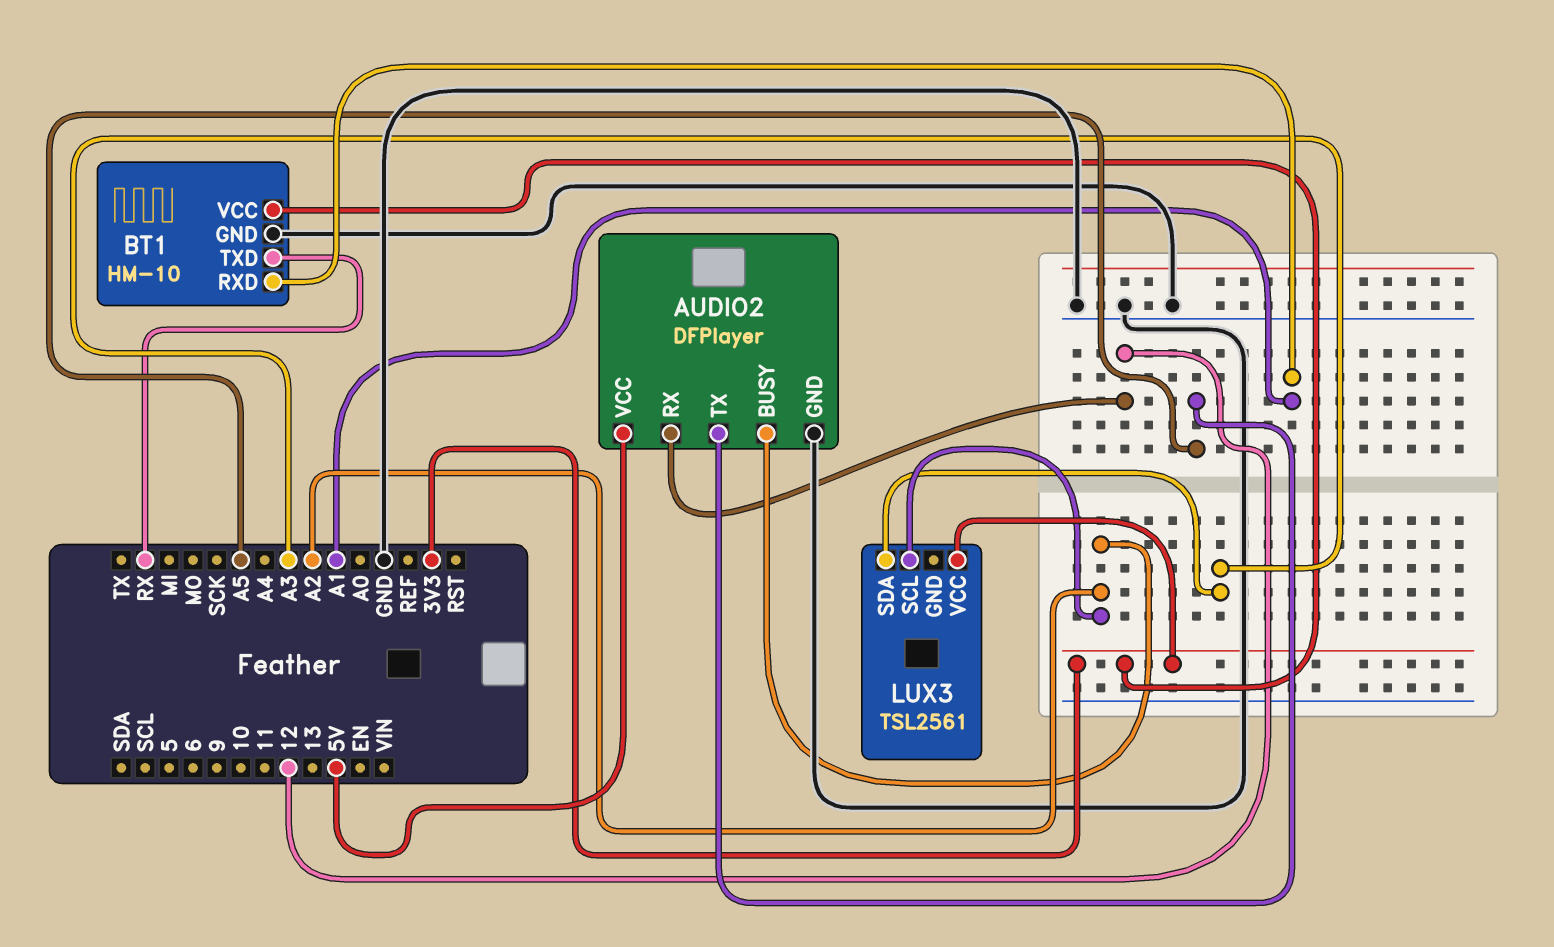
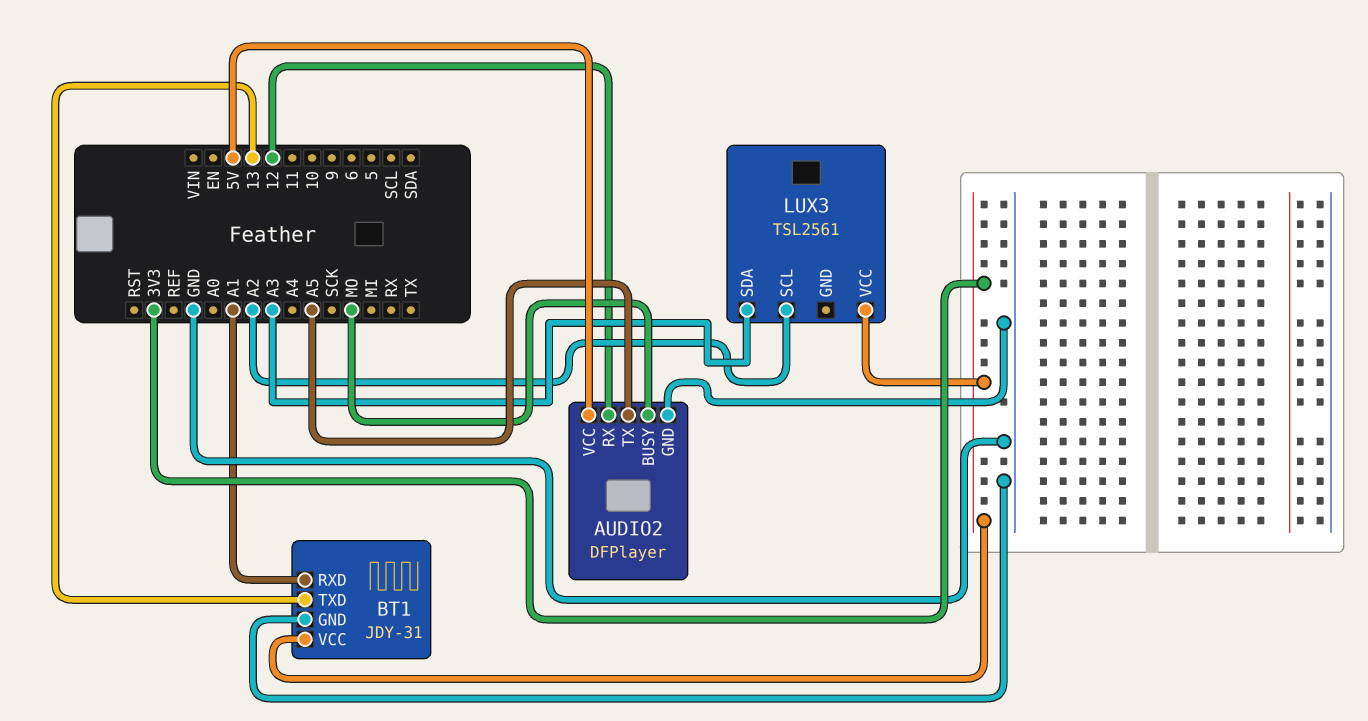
AUDIO2 pin BUSY: A2 -> MO
BT1: HM-10 -> JDY-31
BT1 pin TXD: RX -> 13

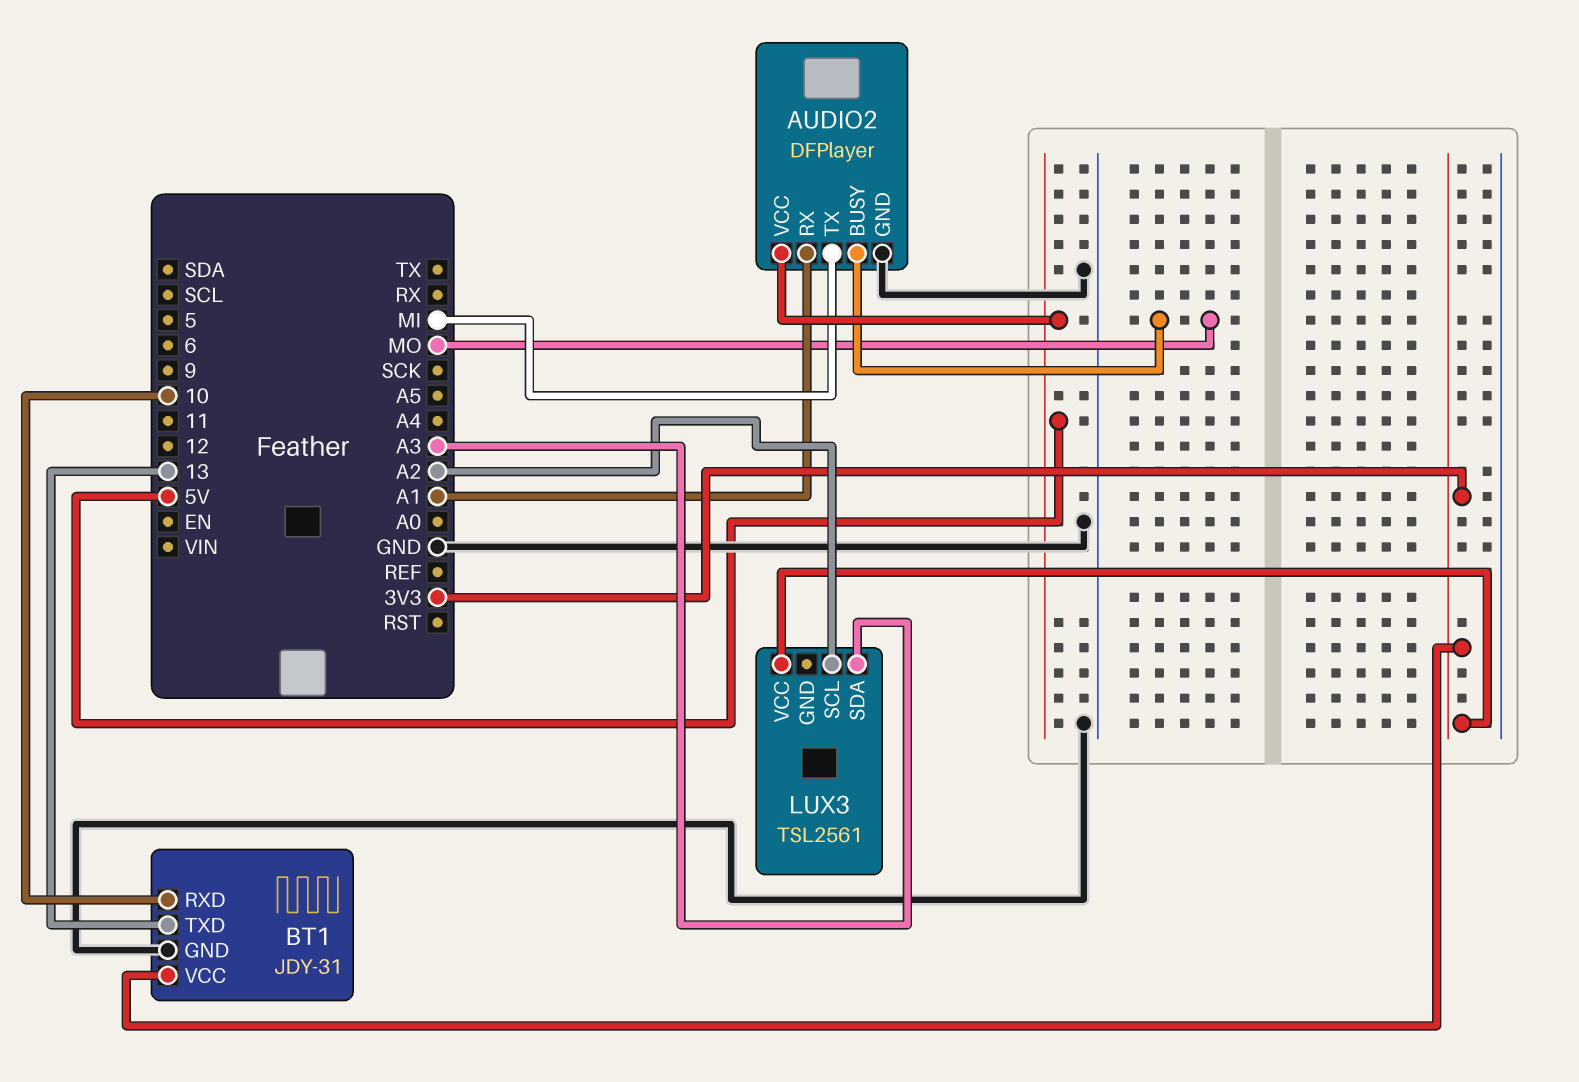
AUDIO2 pin RX: 12 -> A1
AUDIO2 pin TX: A5 -> MI
BT1 pin RXD: A1 -> 10

